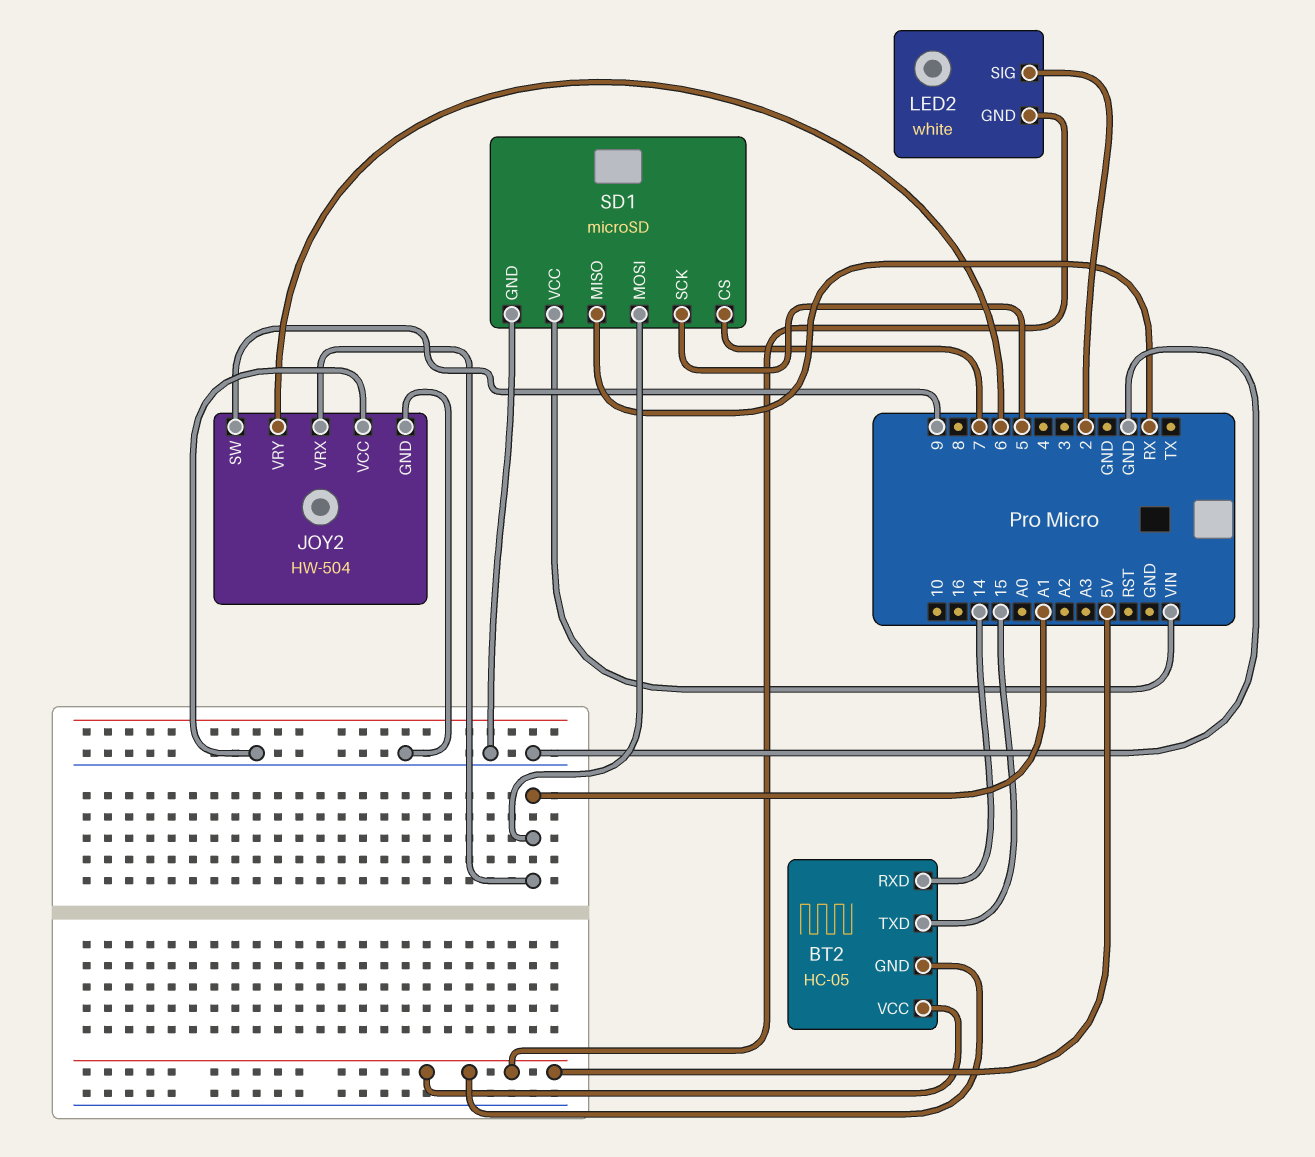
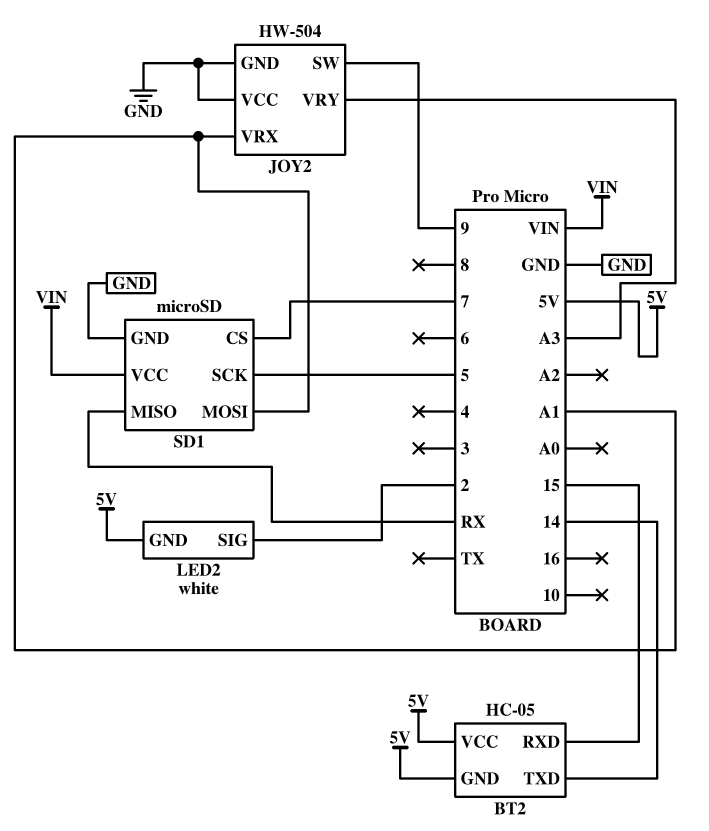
BT2 pin RXD: 14 -> 15
BT2 pin TXD: 15 -> 14
JOY2 pin VRY: 6 -> A3

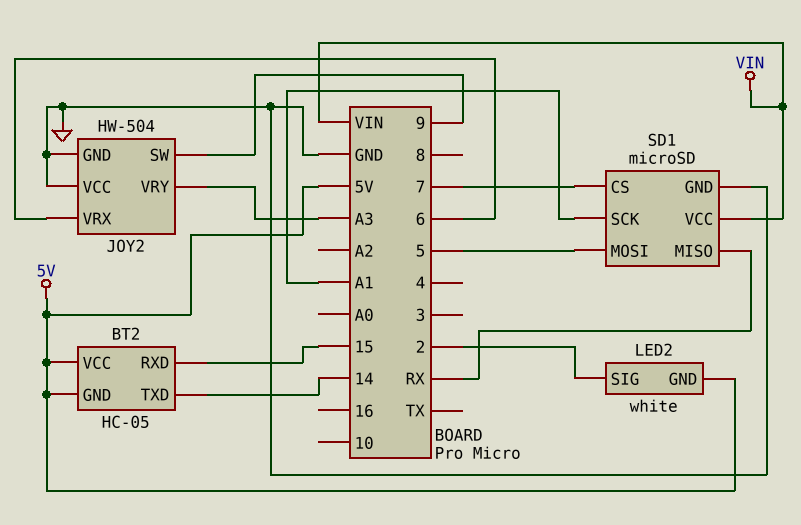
JOY2 pin VRX: A1 -> 6
SD1 pin MOSI: A1 -> 5
SD1 pin SCK: 5 -> A1

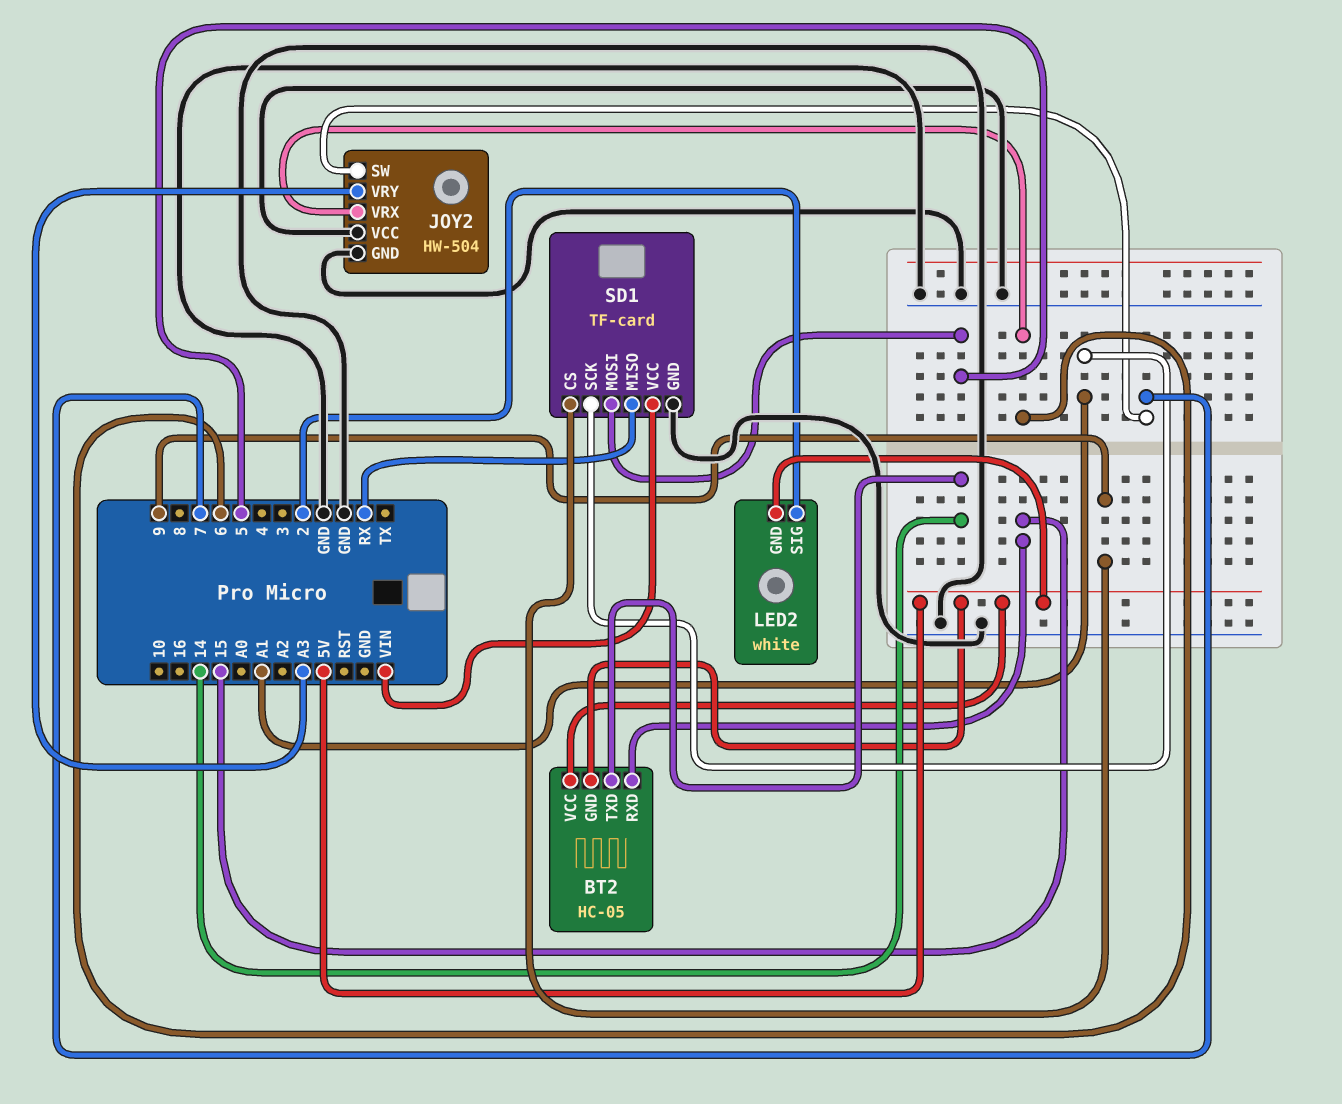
JOY2 pin SW: 9 -> 7
SD1: microSD -> TF-card
SD1 pin CS: 7 -> 9

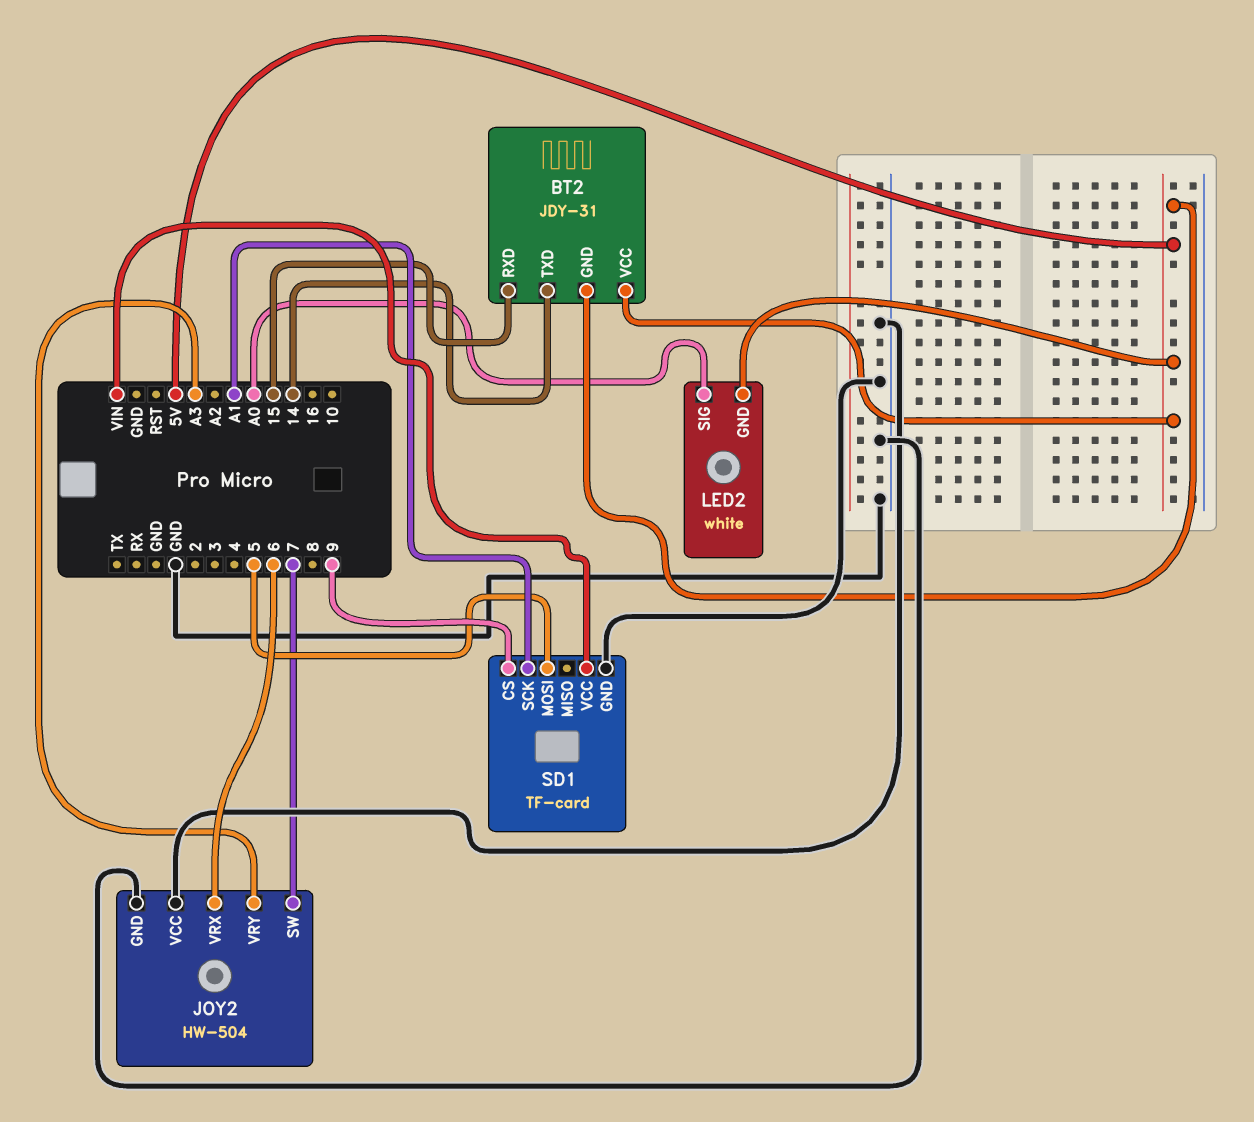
BT2: HC-05 -> JDY-31
LED2 pin SIG: 2 -> A0
SD1 pin MISO: RX -> none

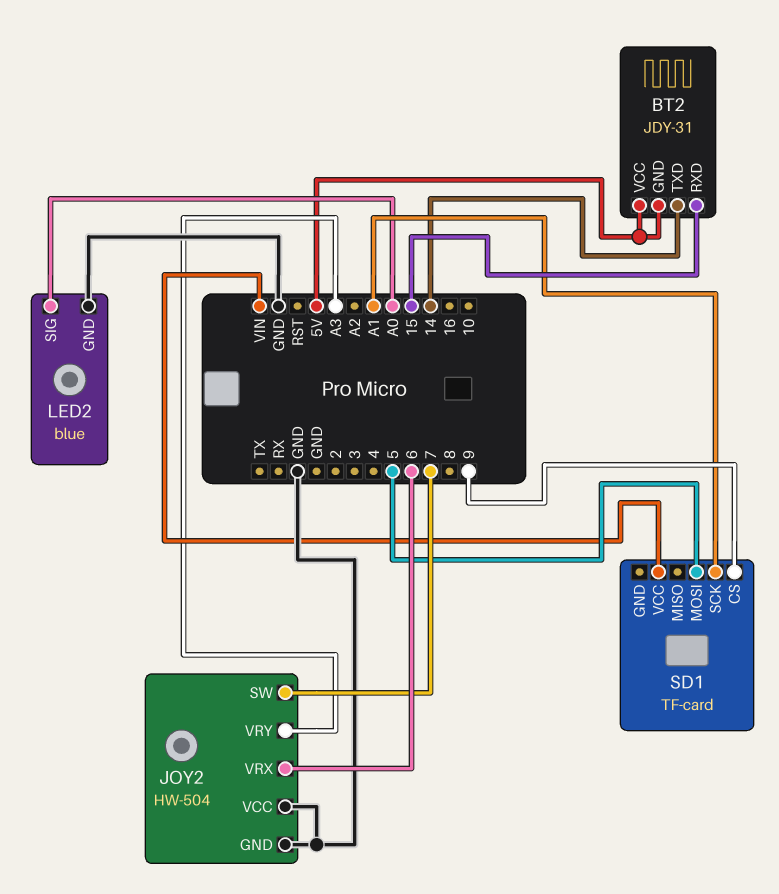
LED2: white -> blue
LED2 pin GND: 5V -> GND
SD1 pin GND: GND -> none

